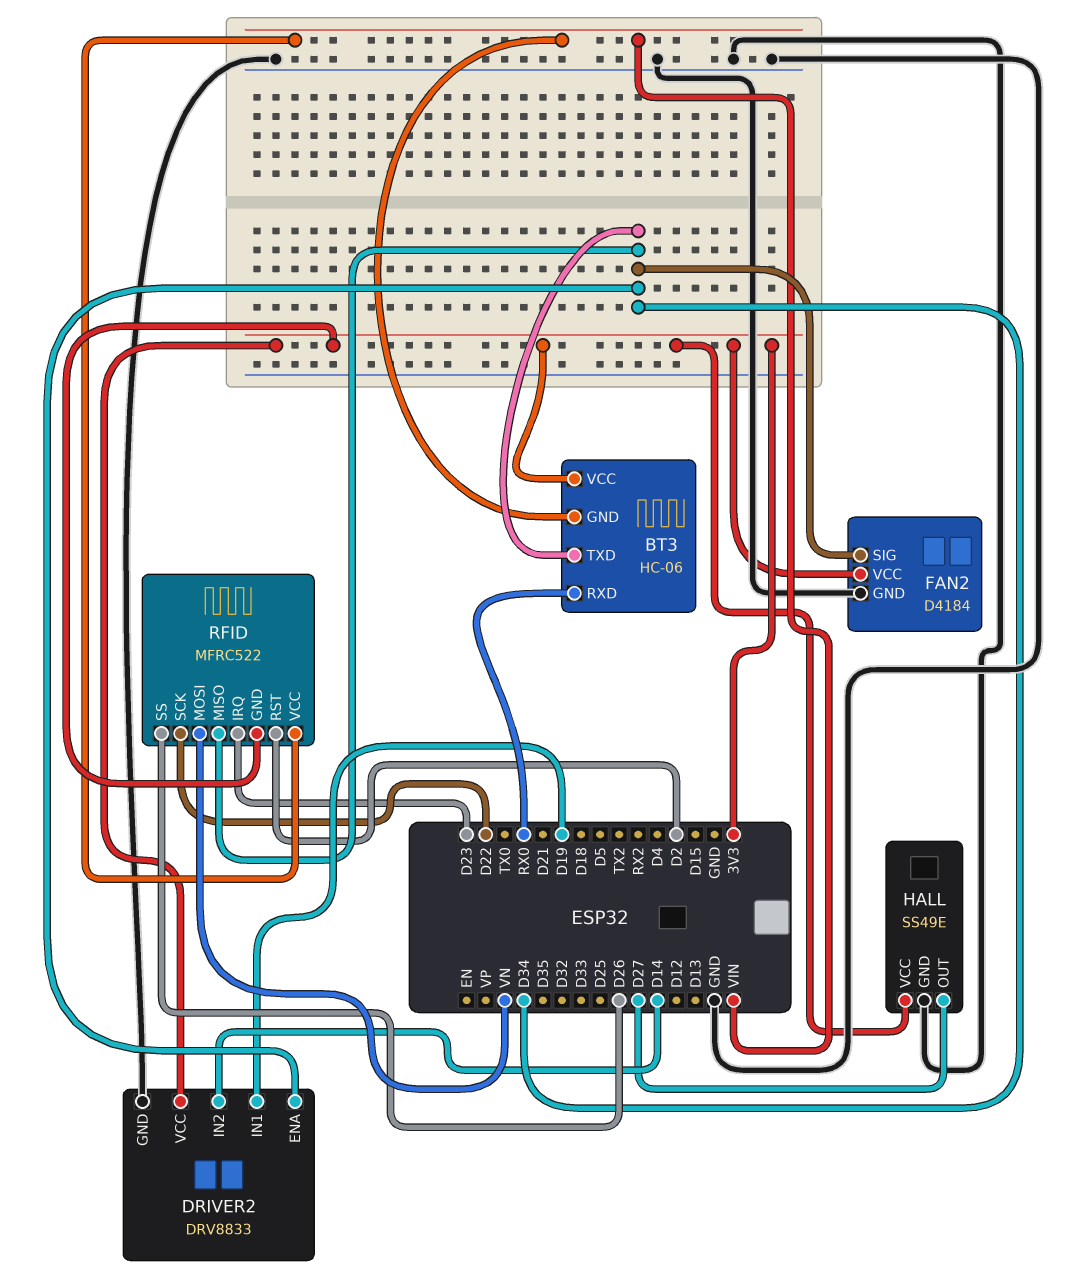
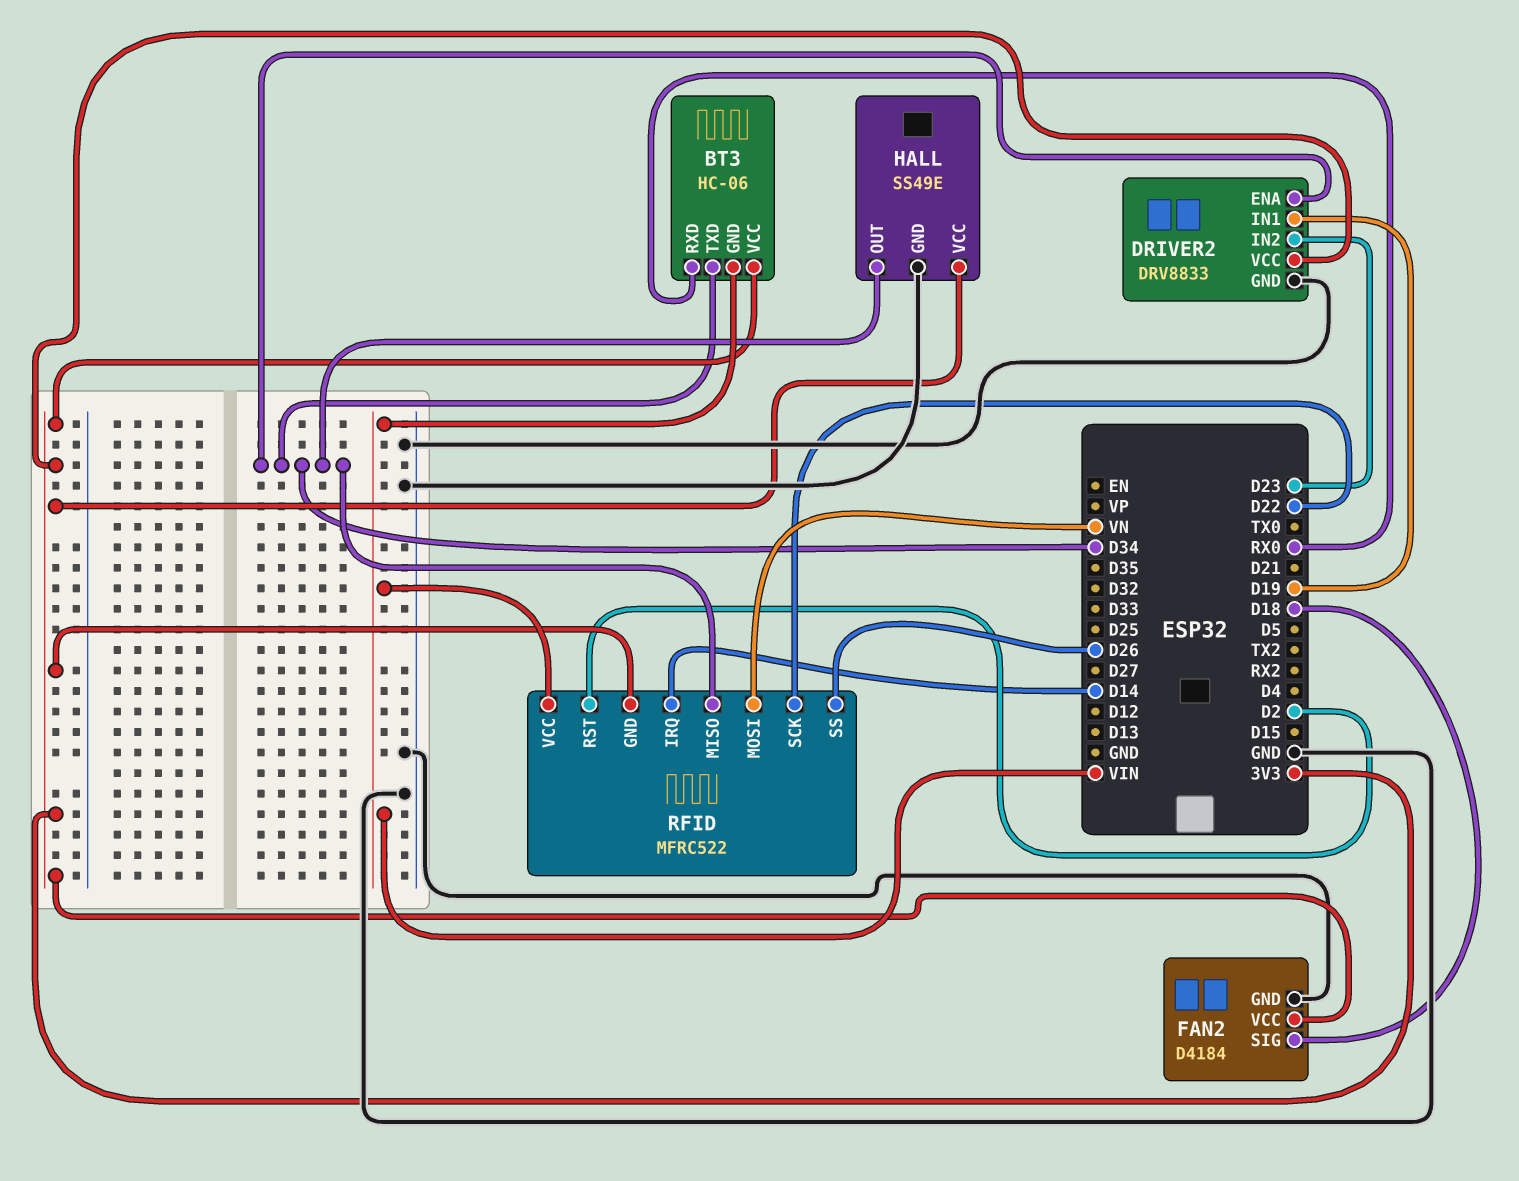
DRIVER2 pin IN2: D14 -> D23
FAN2 pin SIG: D34 -> D18
HALL pin OUT: D27 -> D34
RFID pin IRQ: D23 -> D14

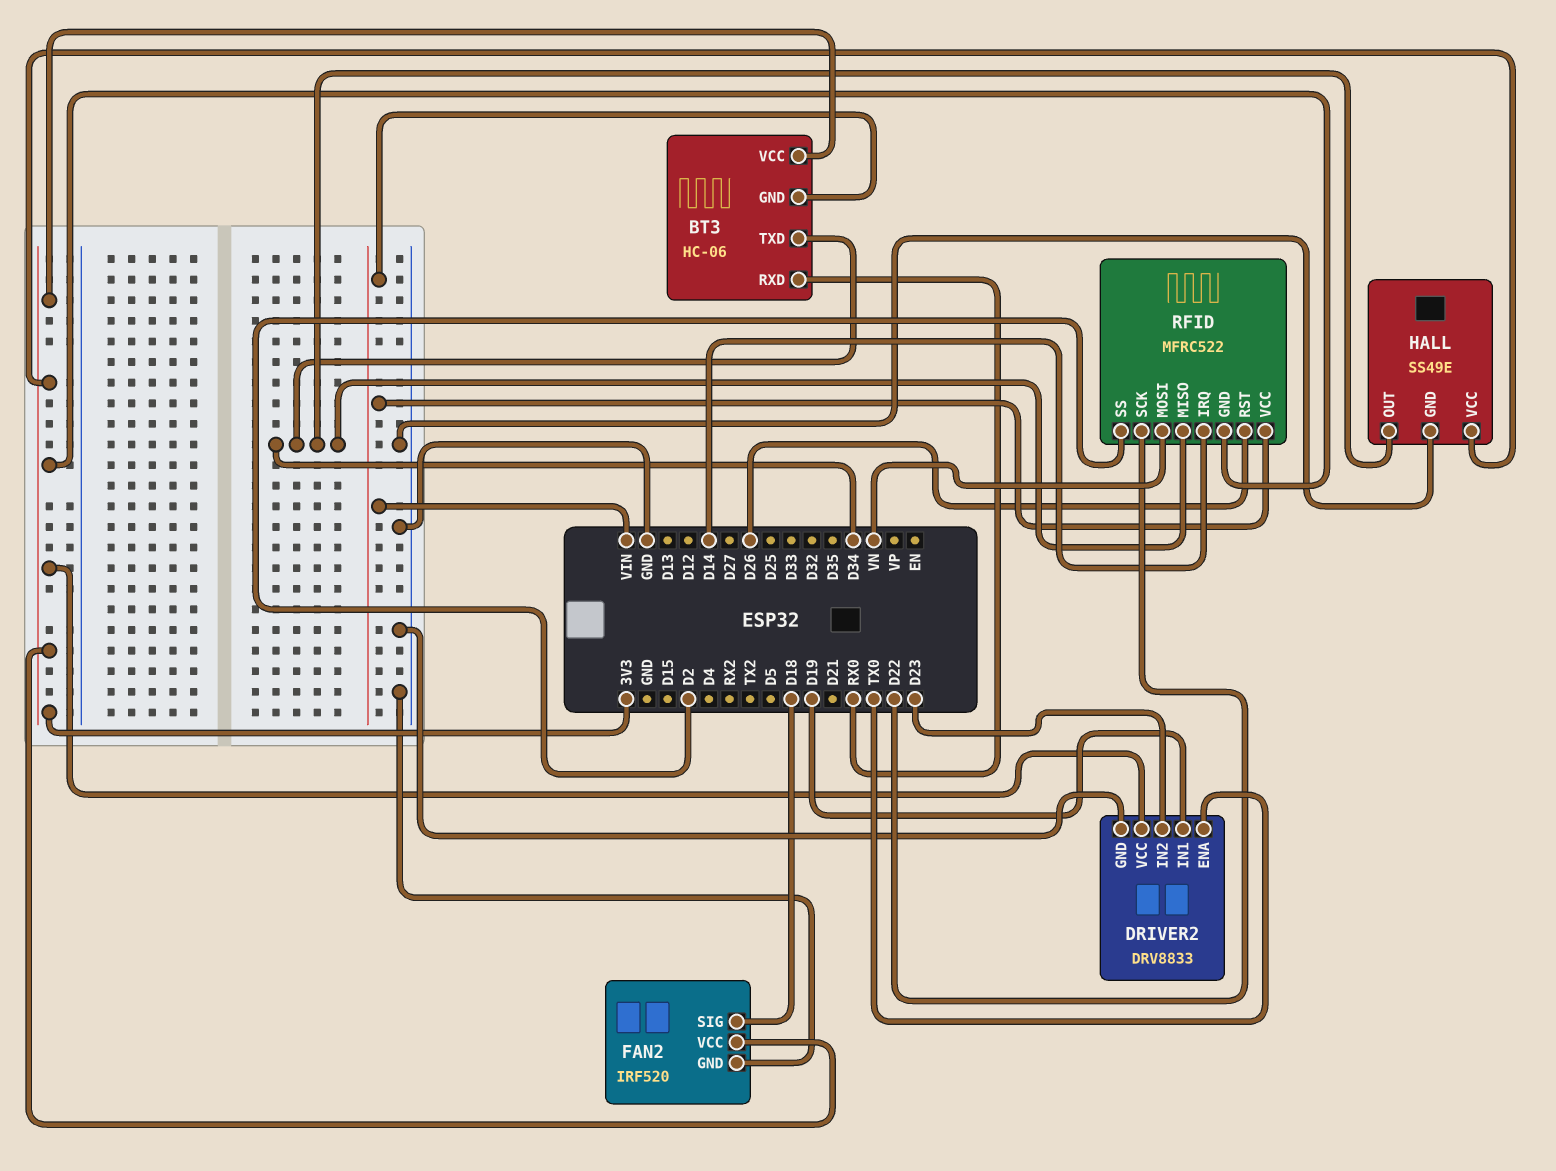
DRIVER2 pin ENA: D34 -> TX0
FAN2: D4184 -> IRF520
RFID pin RST: D2 -> D26
RFID pin SS: D26 -> D2

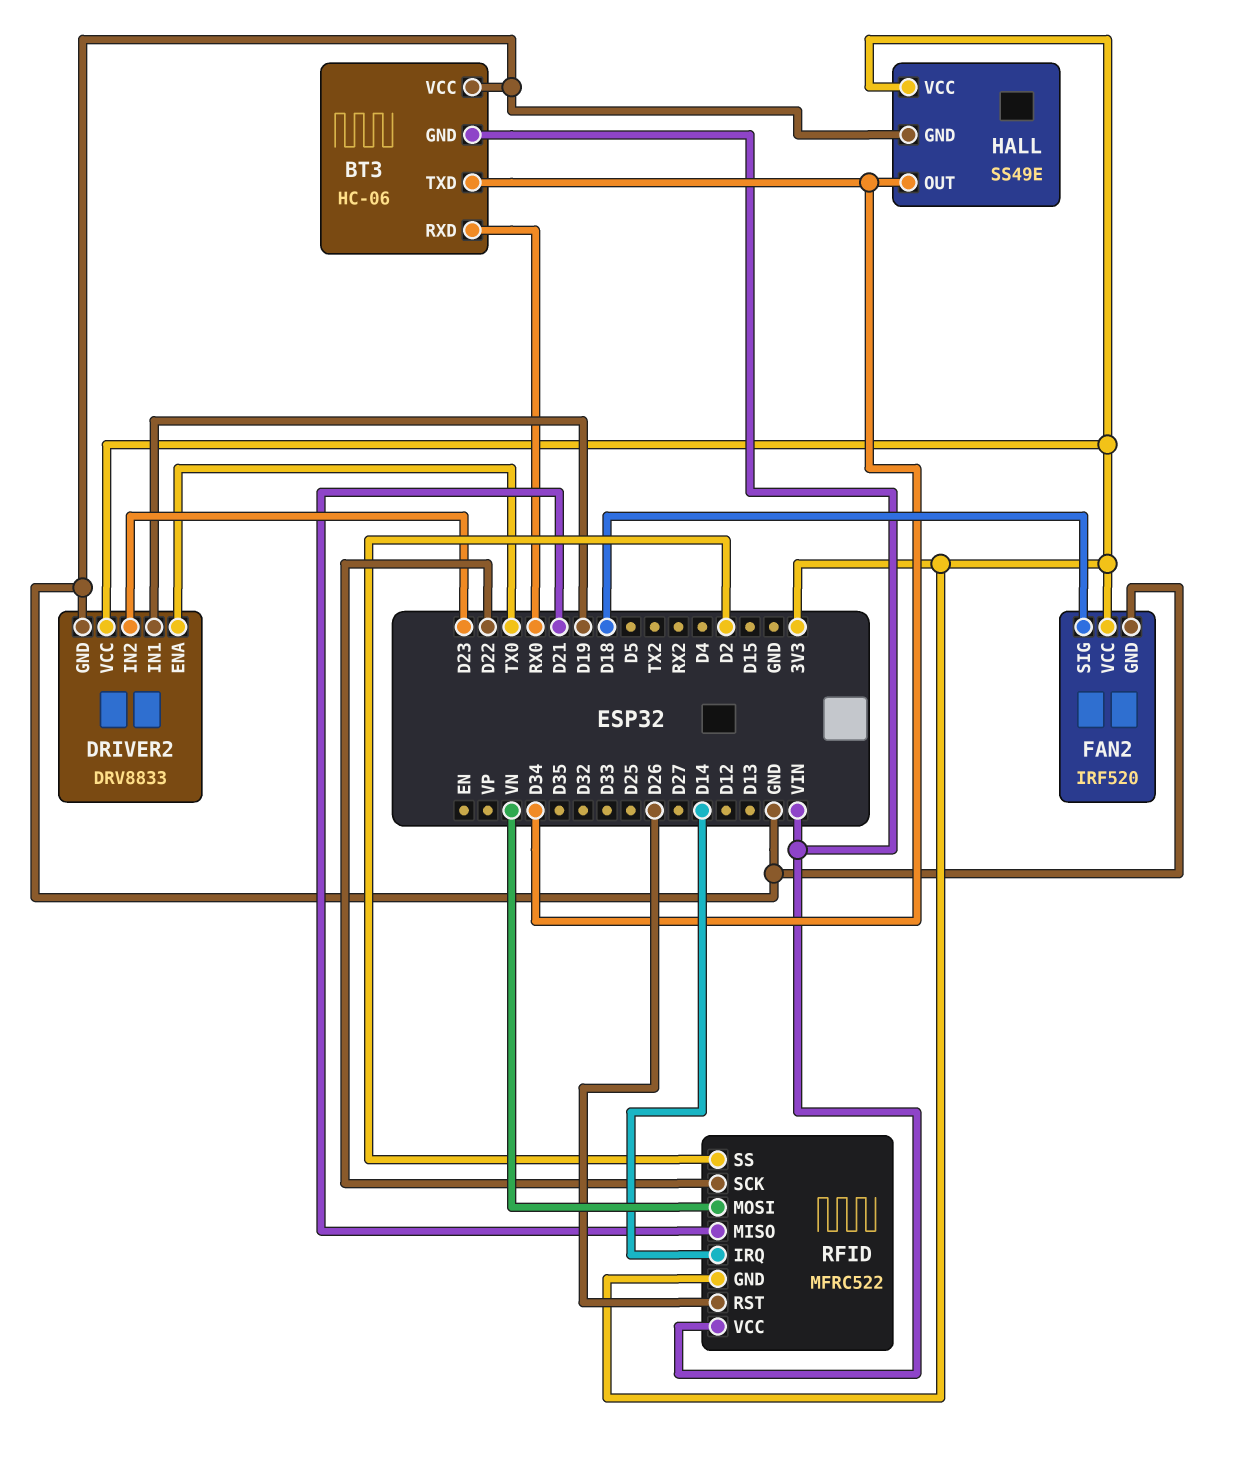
BT3 pin VCC: 3V3 -> GND
RFID pin MISO: D34 -> D21

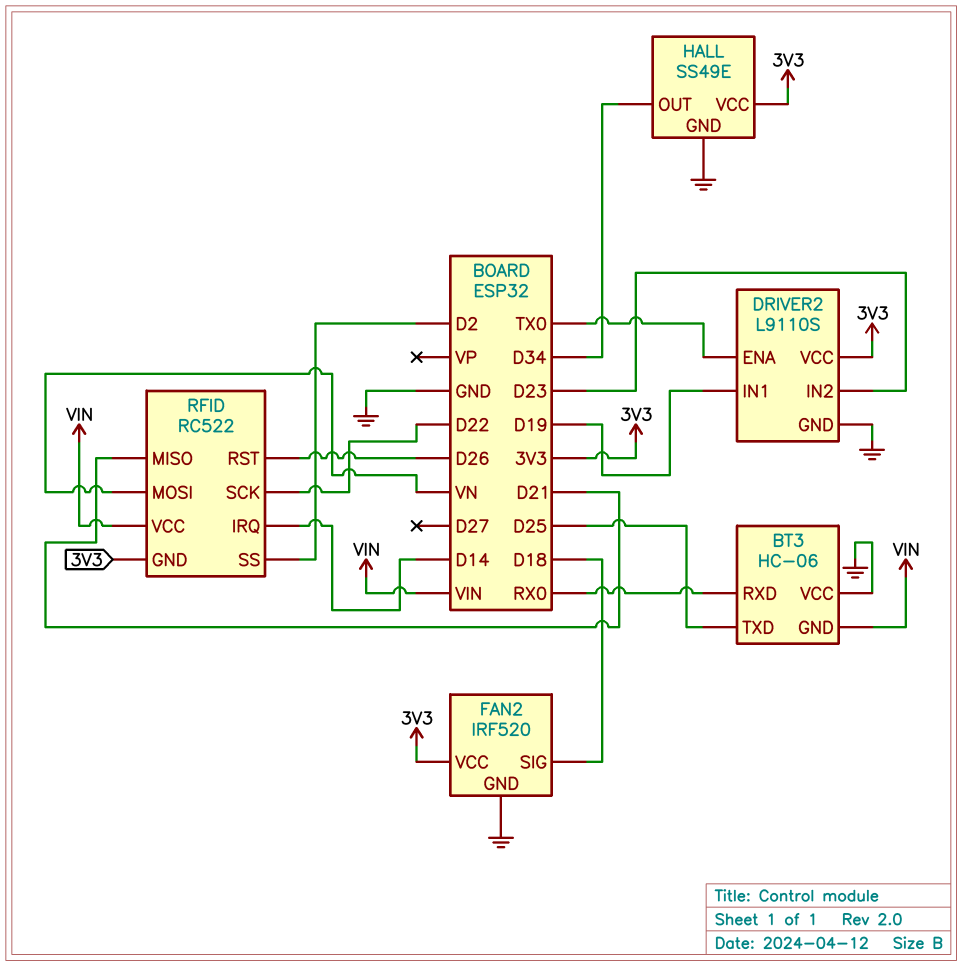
BT3 pin TXD: D34 -> D25
DRIVER2: DRV8833 -> L9110S
RFID: MFRC522 -> RC522

